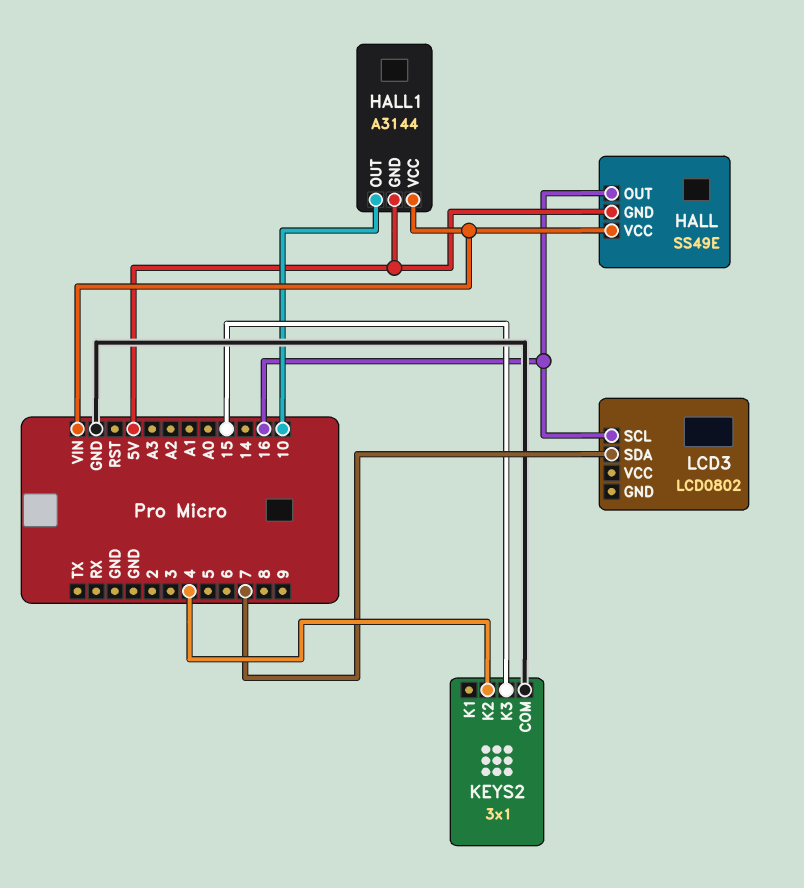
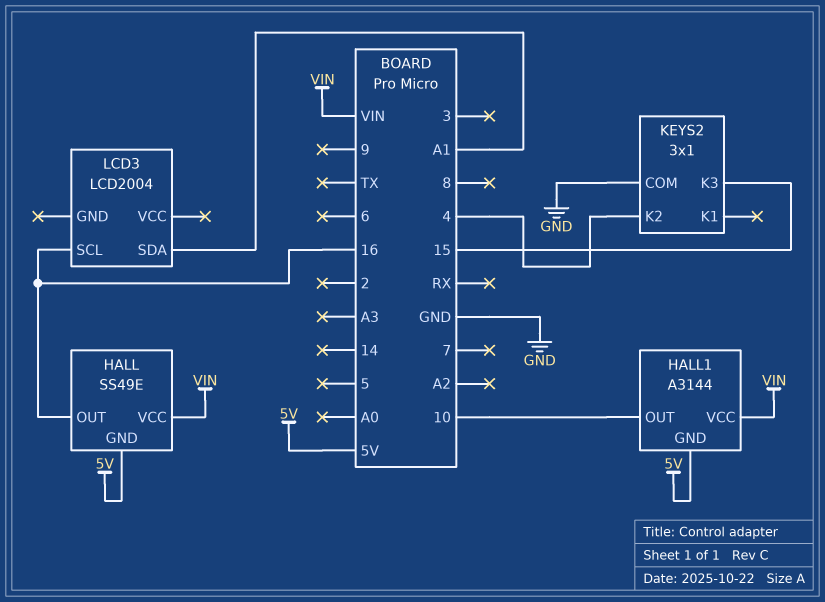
LCD3: LCD0802 -> LCD2004
LCD3 pin SDA: 7 -> A1

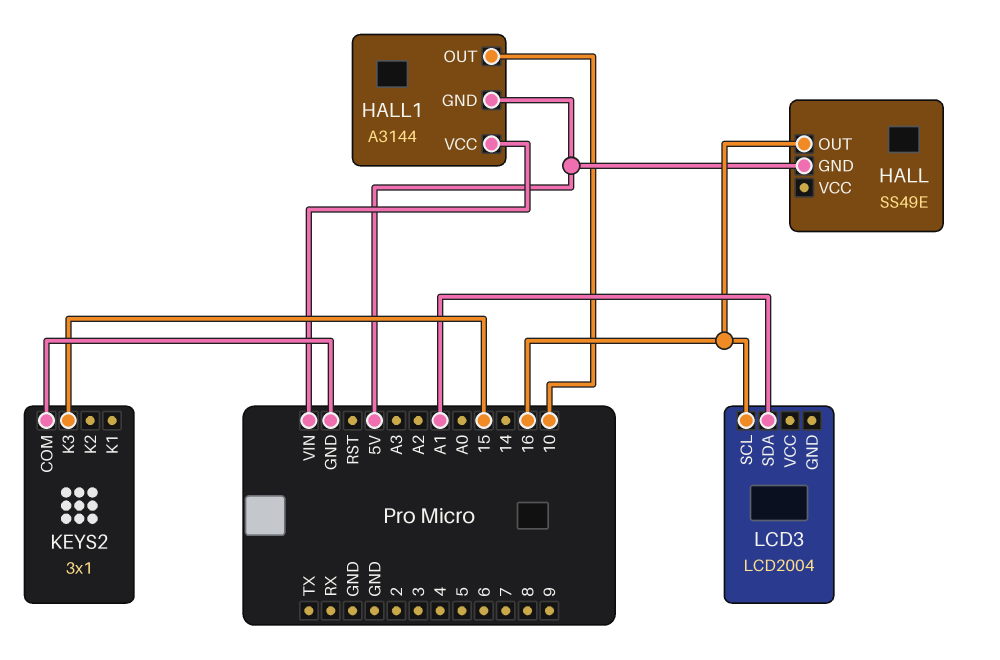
HALL pin VCC: VIN -> none
KEYS2 pin K2: 4 -> none

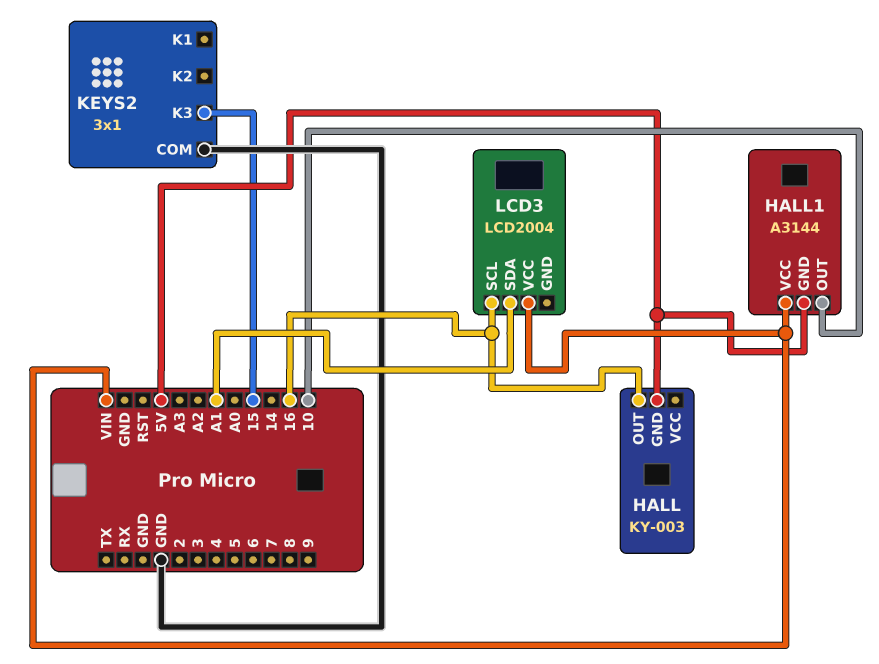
HALL: SS49E -> KY-003
LCD3 pin VCC: none -> VIN

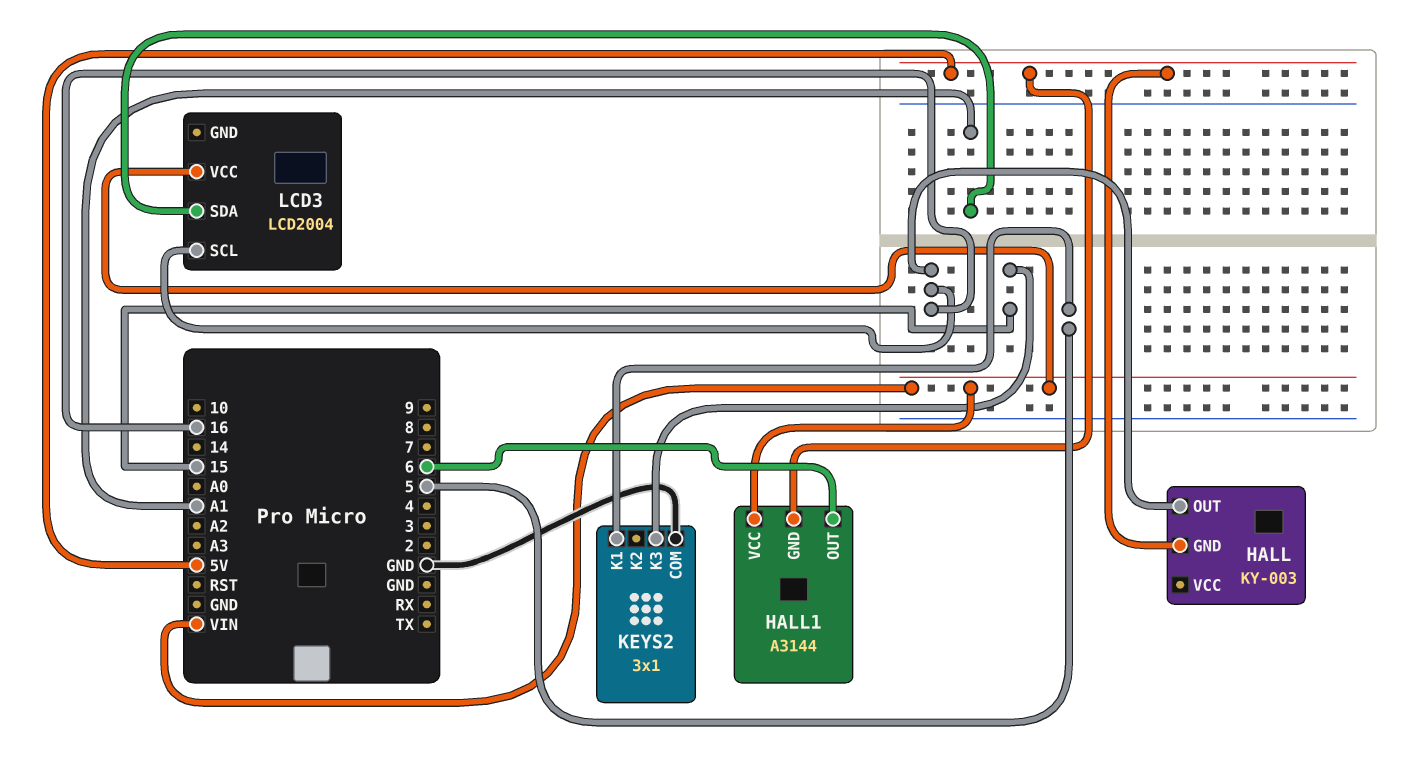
HALL1 pin OUT: 10 -> 6
KEYS2 pin K1: none -> 5

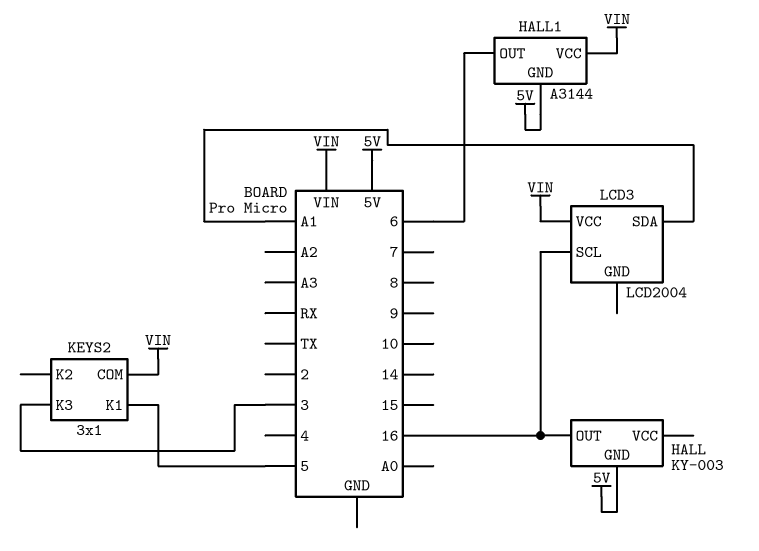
KEYS2 pin COM: GND -> VIN
KEYS2 pin K3: 15 -> 3

